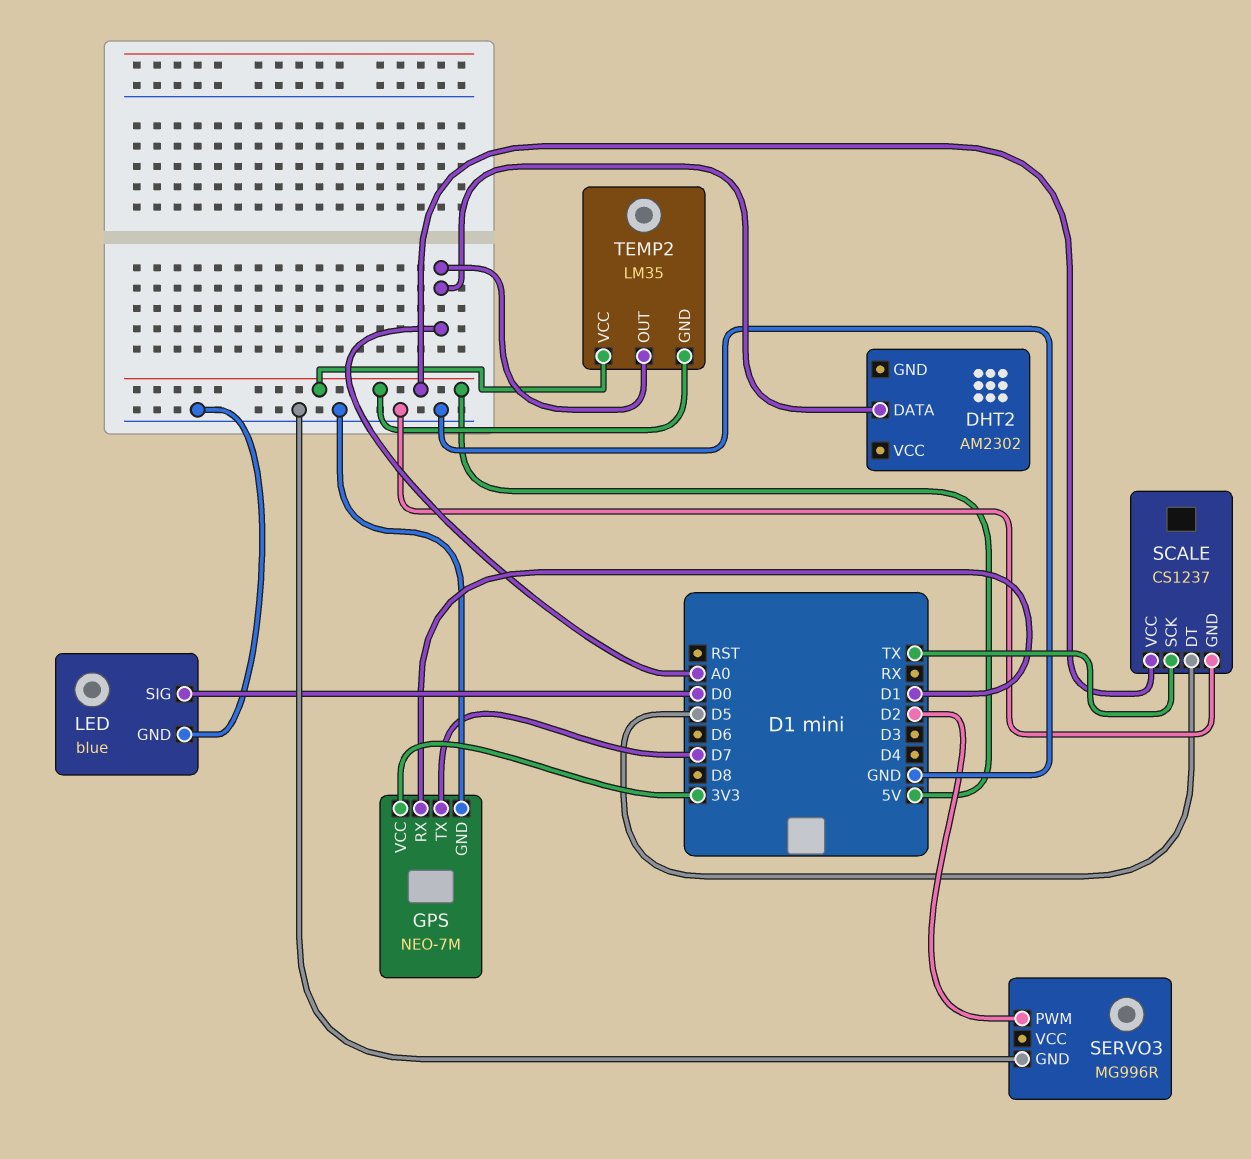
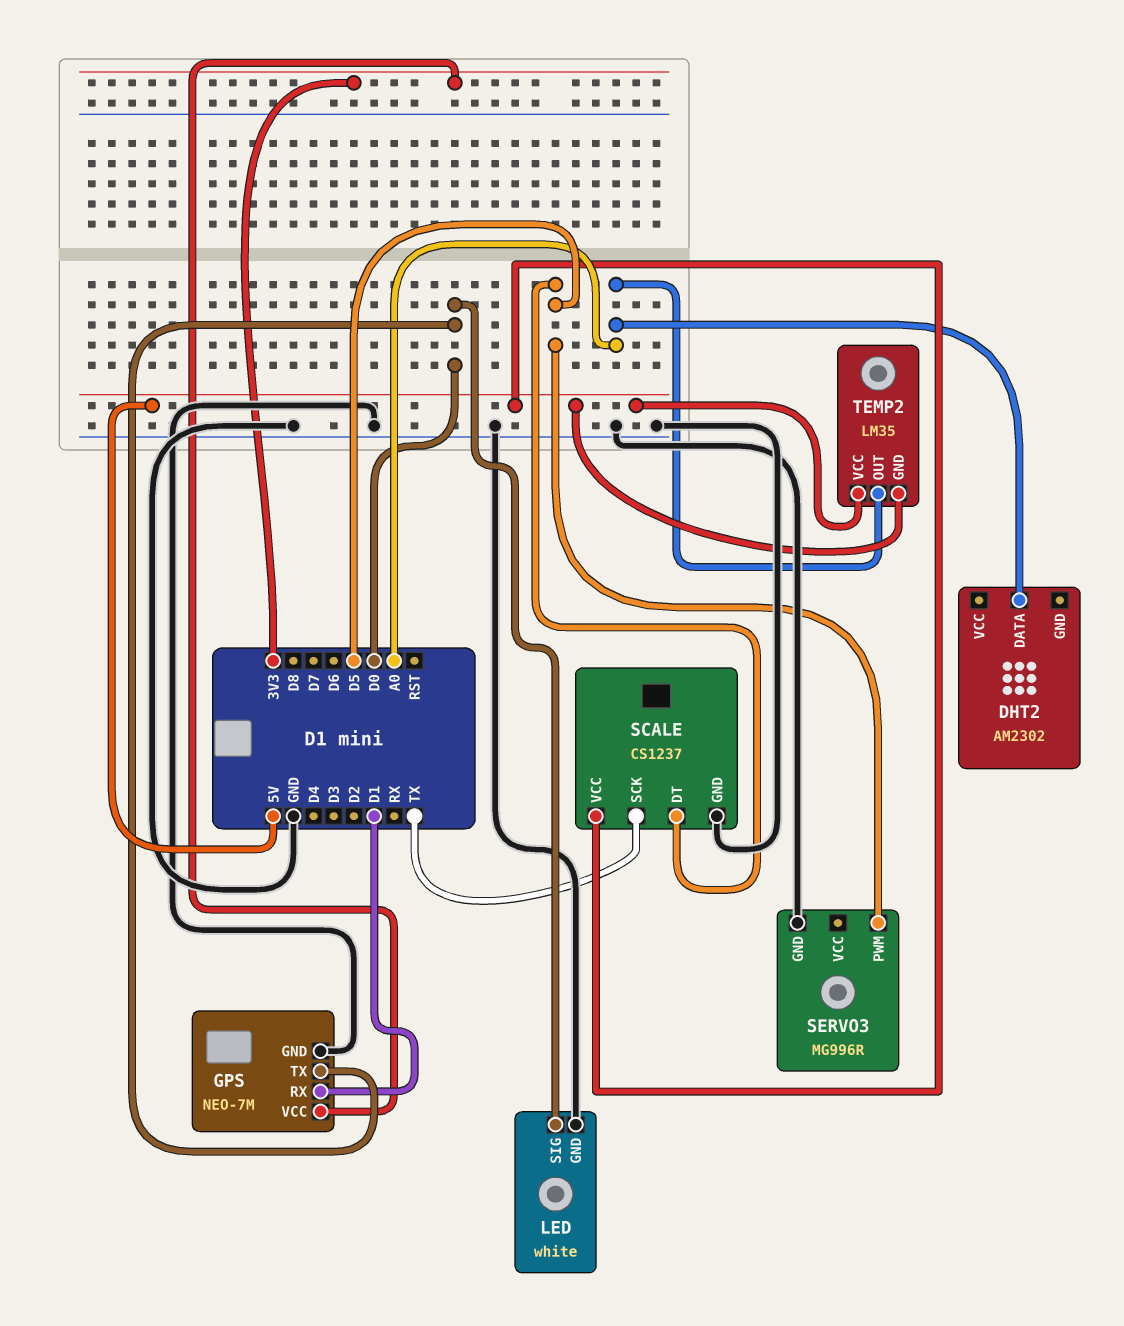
GPS pin TX: D7 -> D0
LED: blue -> white
SERVO3 pin PWM: D2 -> D5

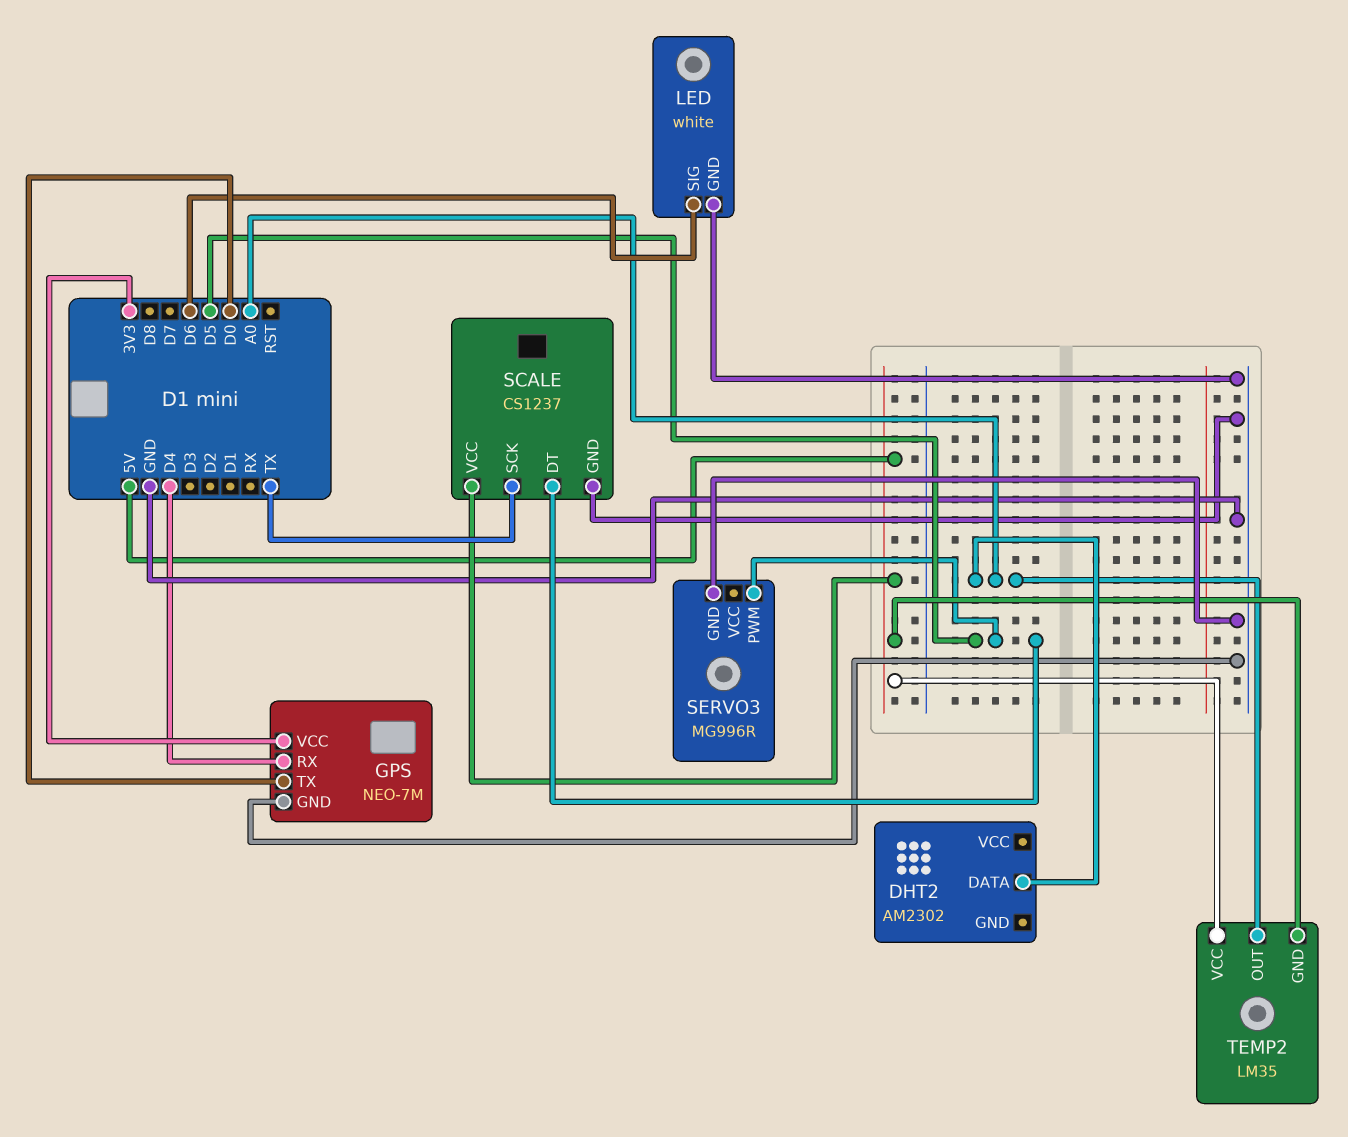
GPS pin RX: D1 -> D4
LED pin SIG: D0 -> D6

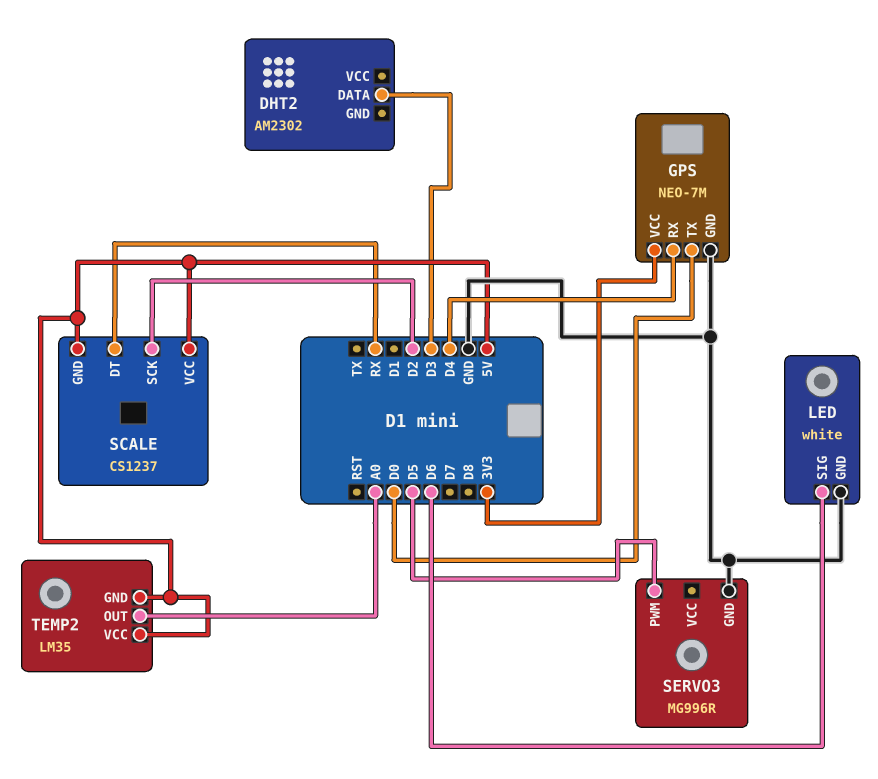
DHT2 pin DATA: A0 -> D3
SCALE pin DT: D5 -> RX
SCALE pin GND: GND -> 5V
SCALE pin SCK: TX -> D2

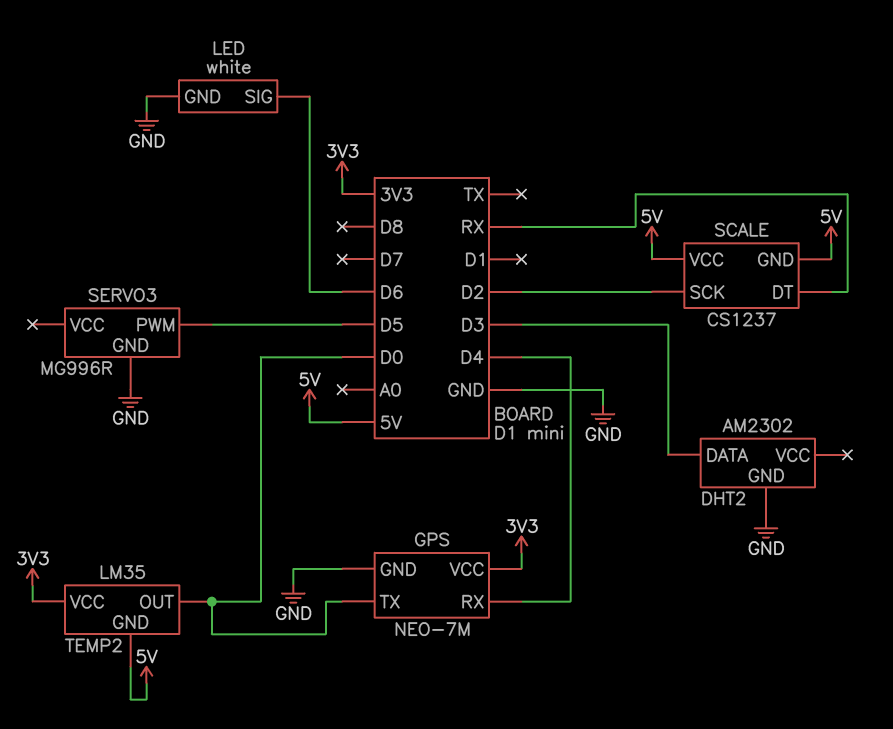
DHT2 pin GND: none -> GND
TEMP2 pin OUT: A0 -> D0
TEMP2 pin VCC: 5V -> 3V3

